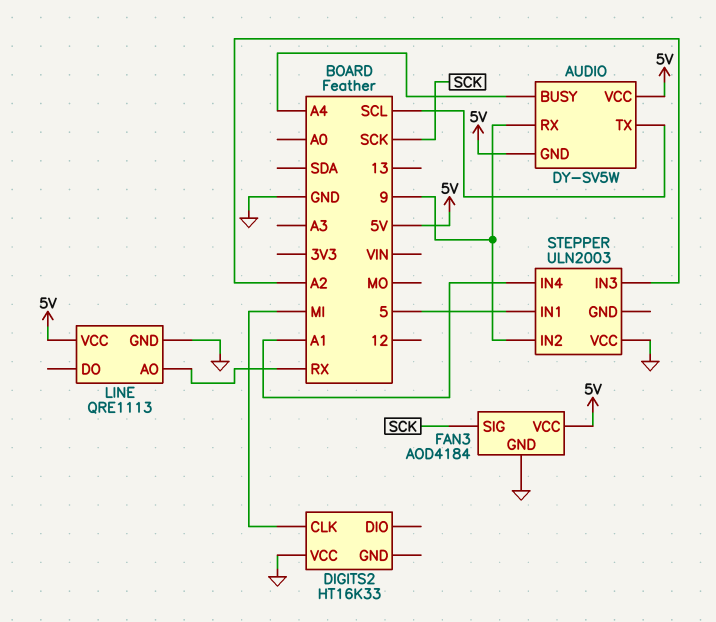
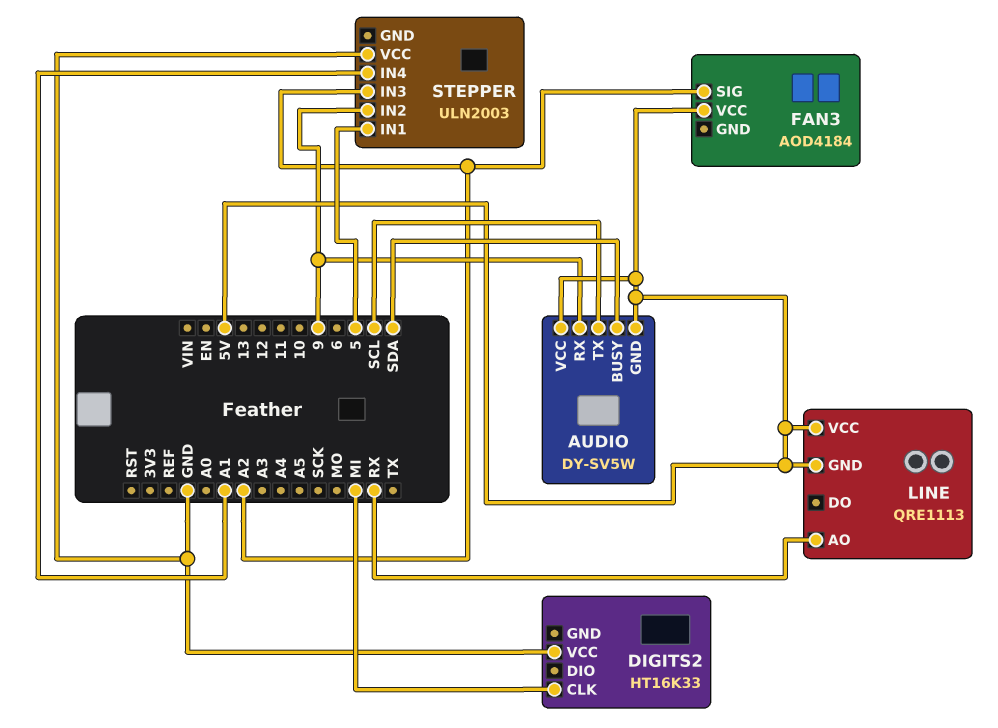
AUDIO pin BUSY: A4 -> SDA
FAN3 pin GND: GND -> none
FAN3 pin SIG: SCK -> A2
LINE pin GND: GND -> 5V

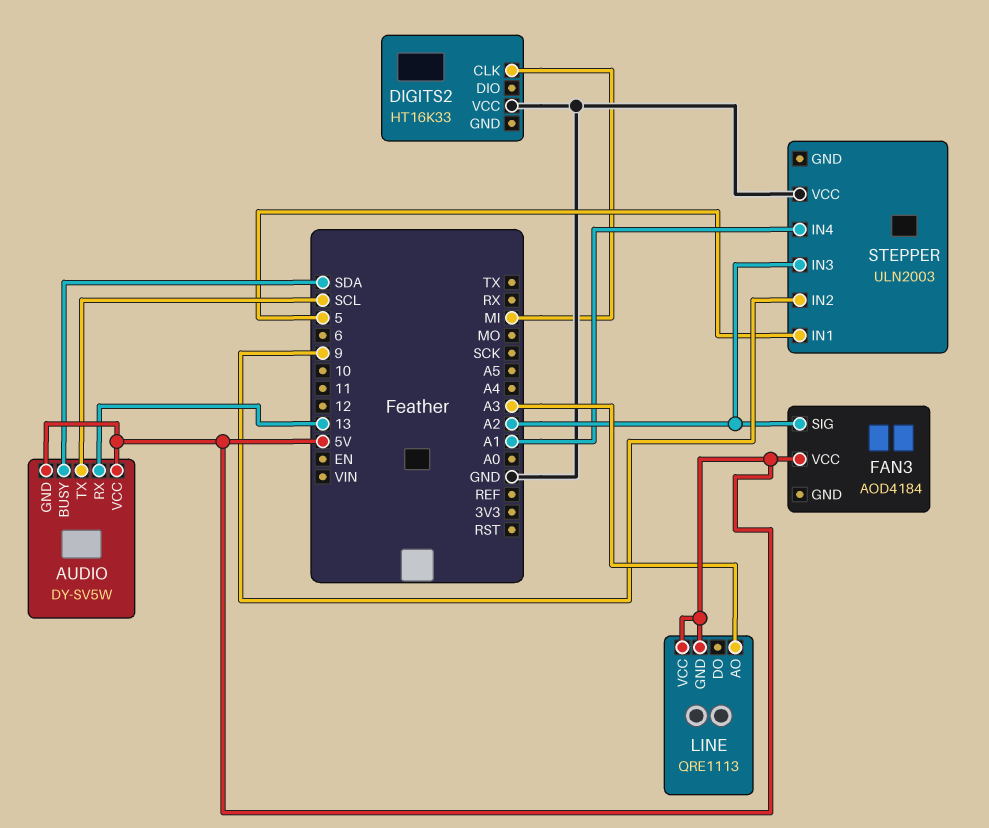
AUDIO pin RX: 9 -> 13
LINE pin AO: RX -> A3

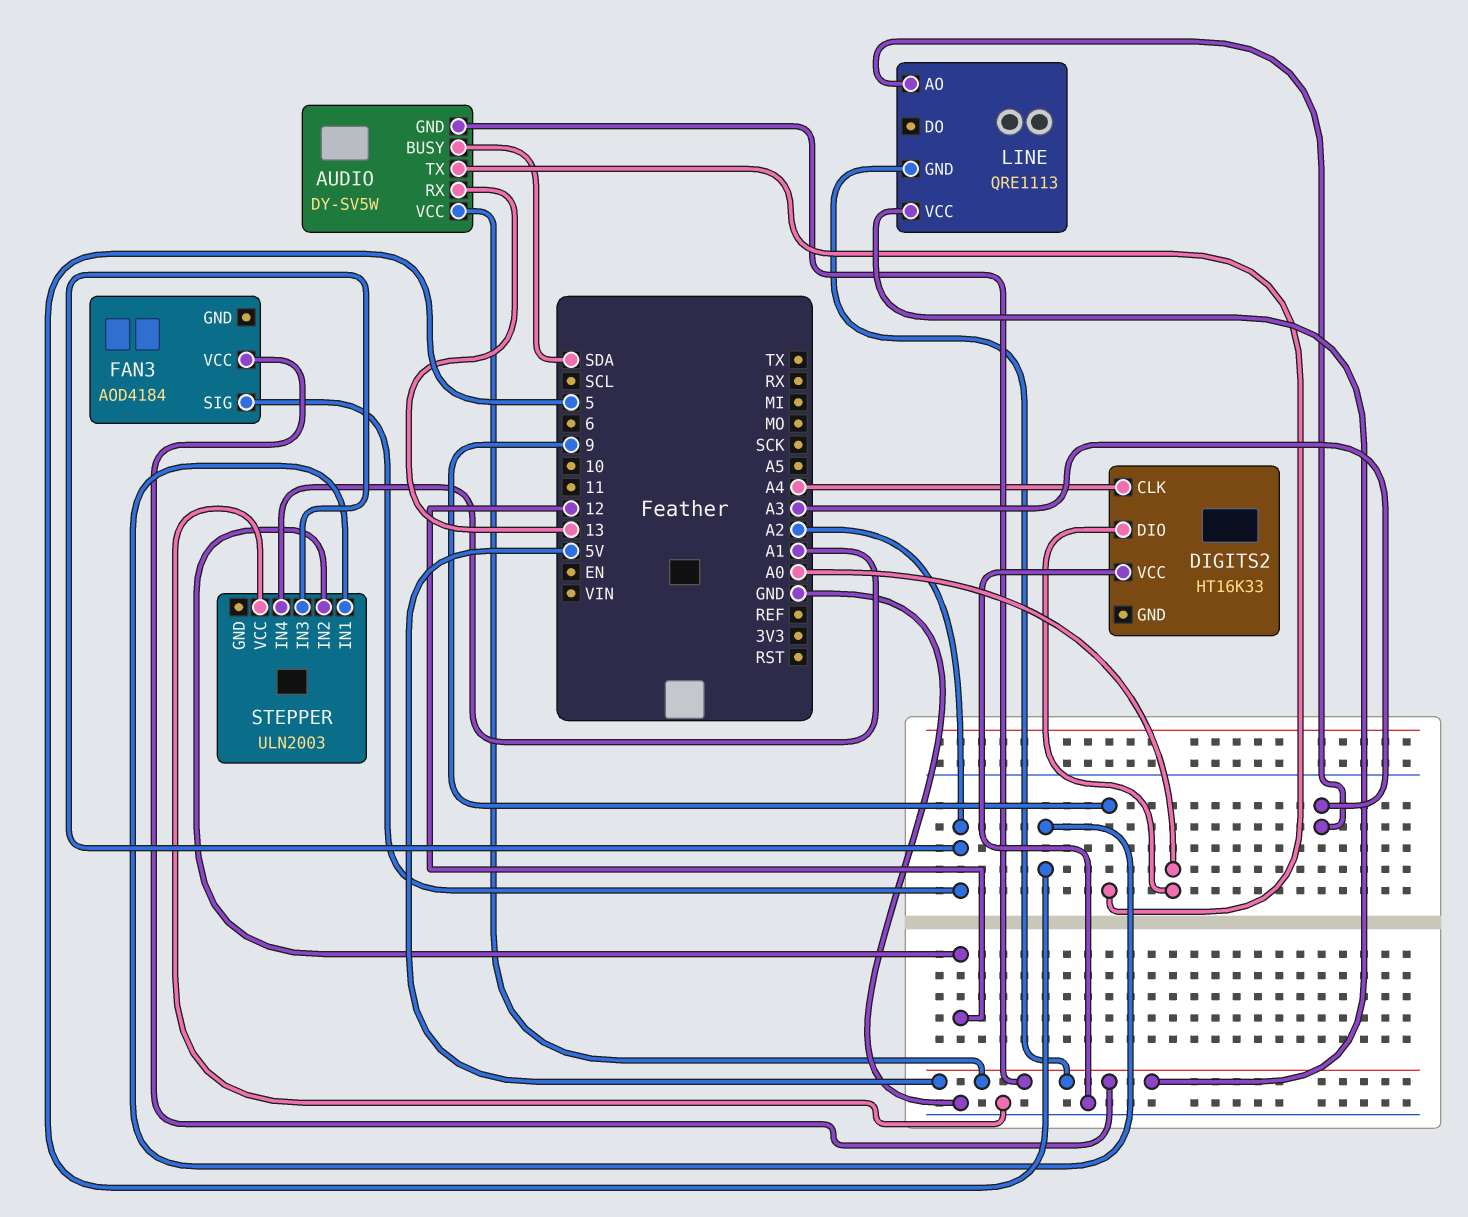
AUDIO pin TX: SCL -> 9
DIGITS2 pin CLK: MI -> A4
DIGITS2 pin DIO: none -> A0
STEPPER pin IN2: 9 -> 12

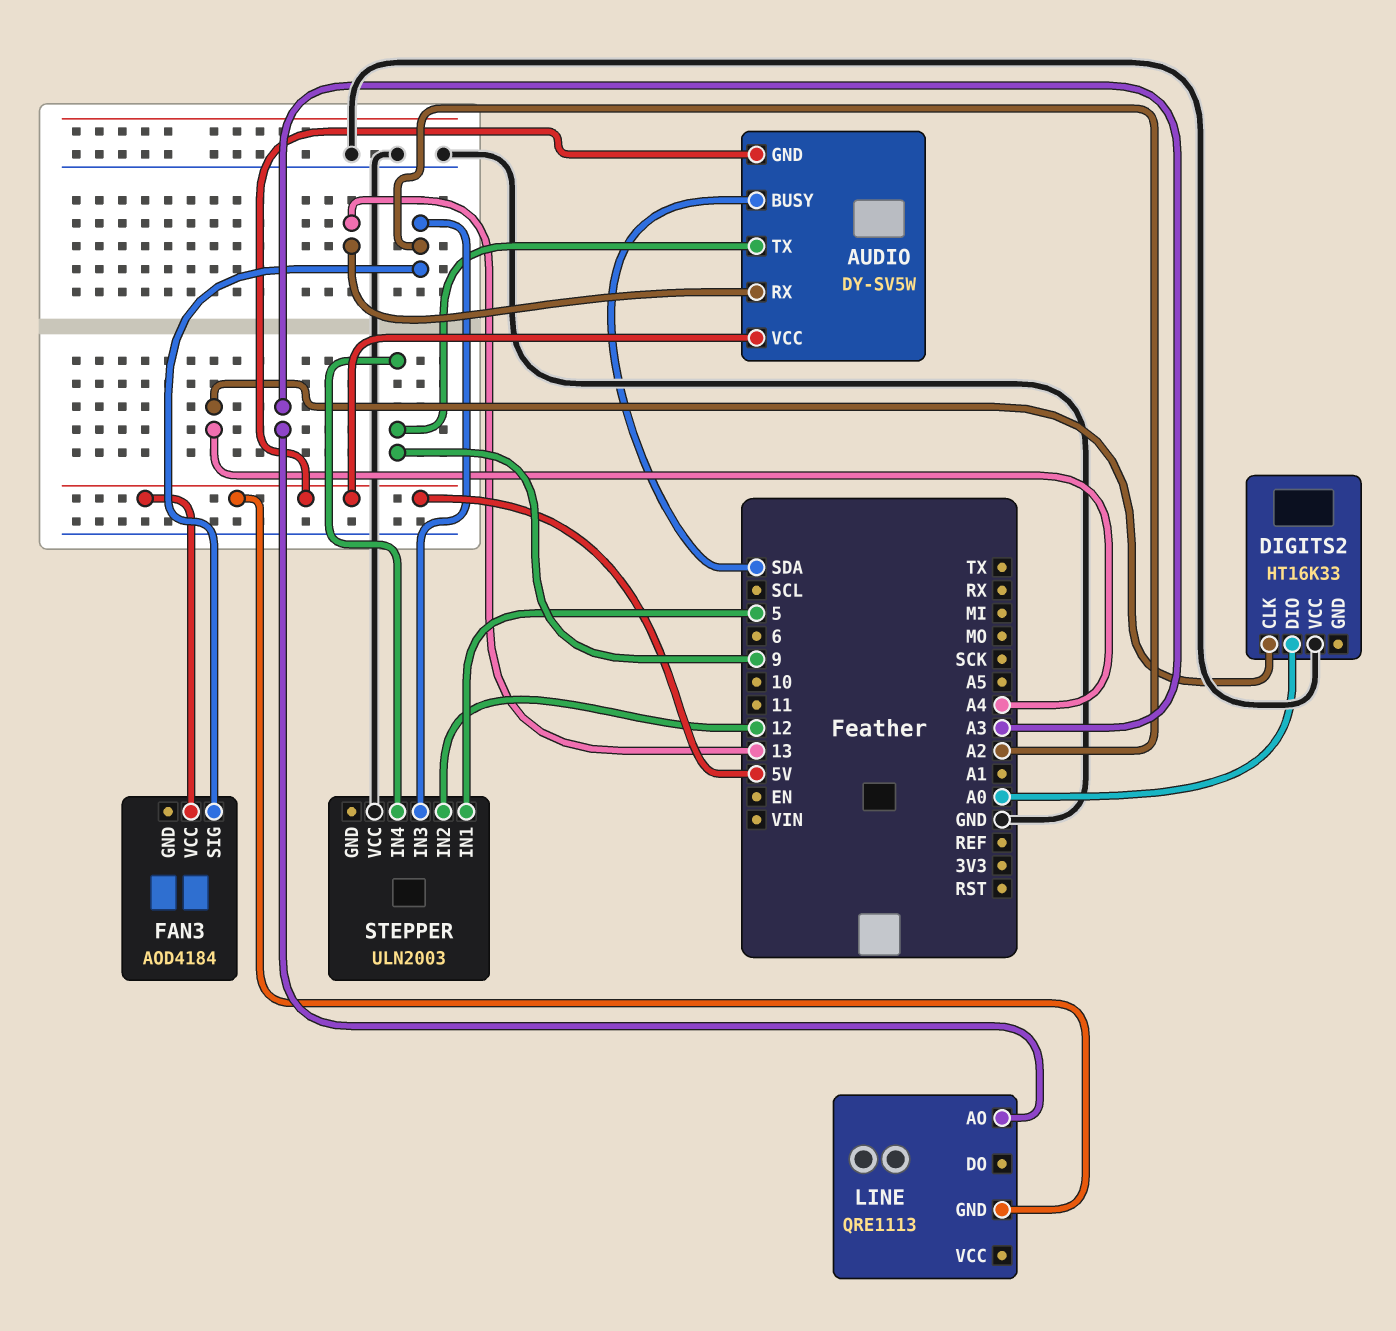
LINE pin VCC: 5V -> none
STEPPER pin IN4: A1 -> 9

